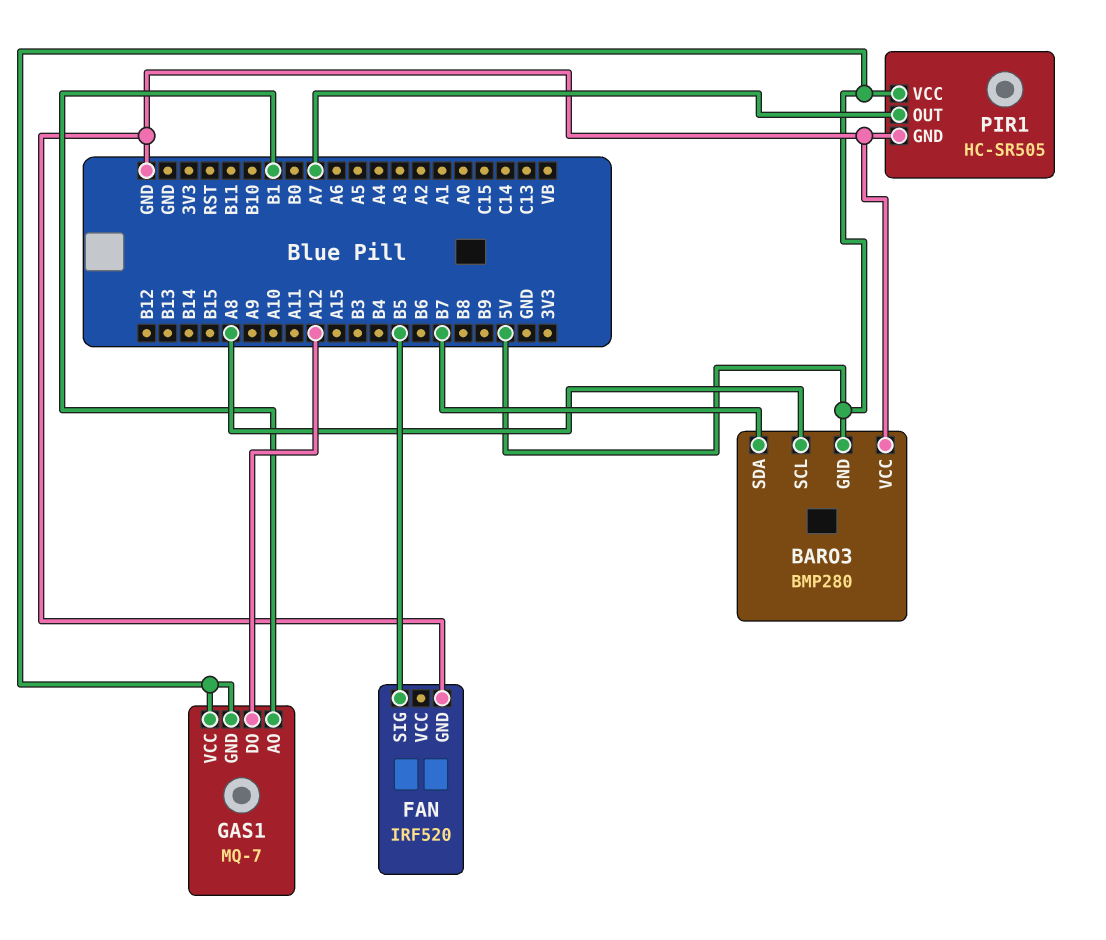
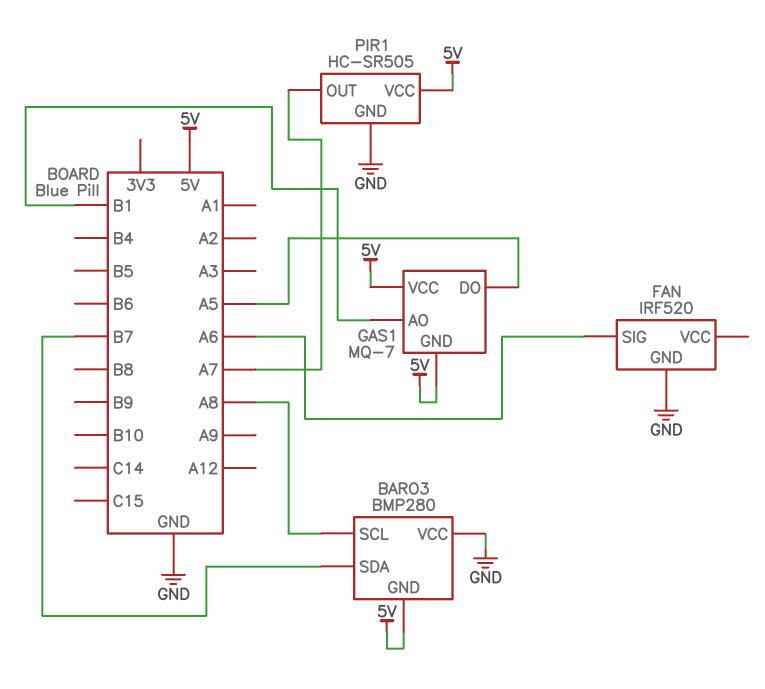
FAN pin SIG: B5 -> A6
GAS1 pin DO: A12 -> A5

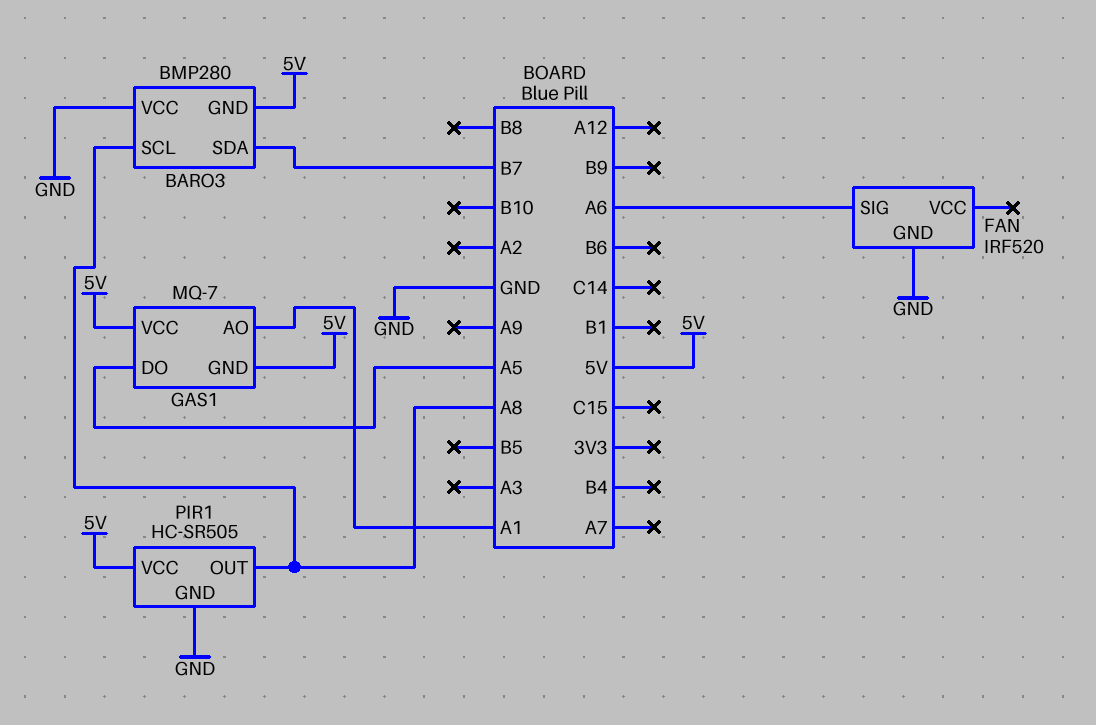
GAS1 pin AO: B1 -> A1
PIR1 pin OUT: A7 -> A8

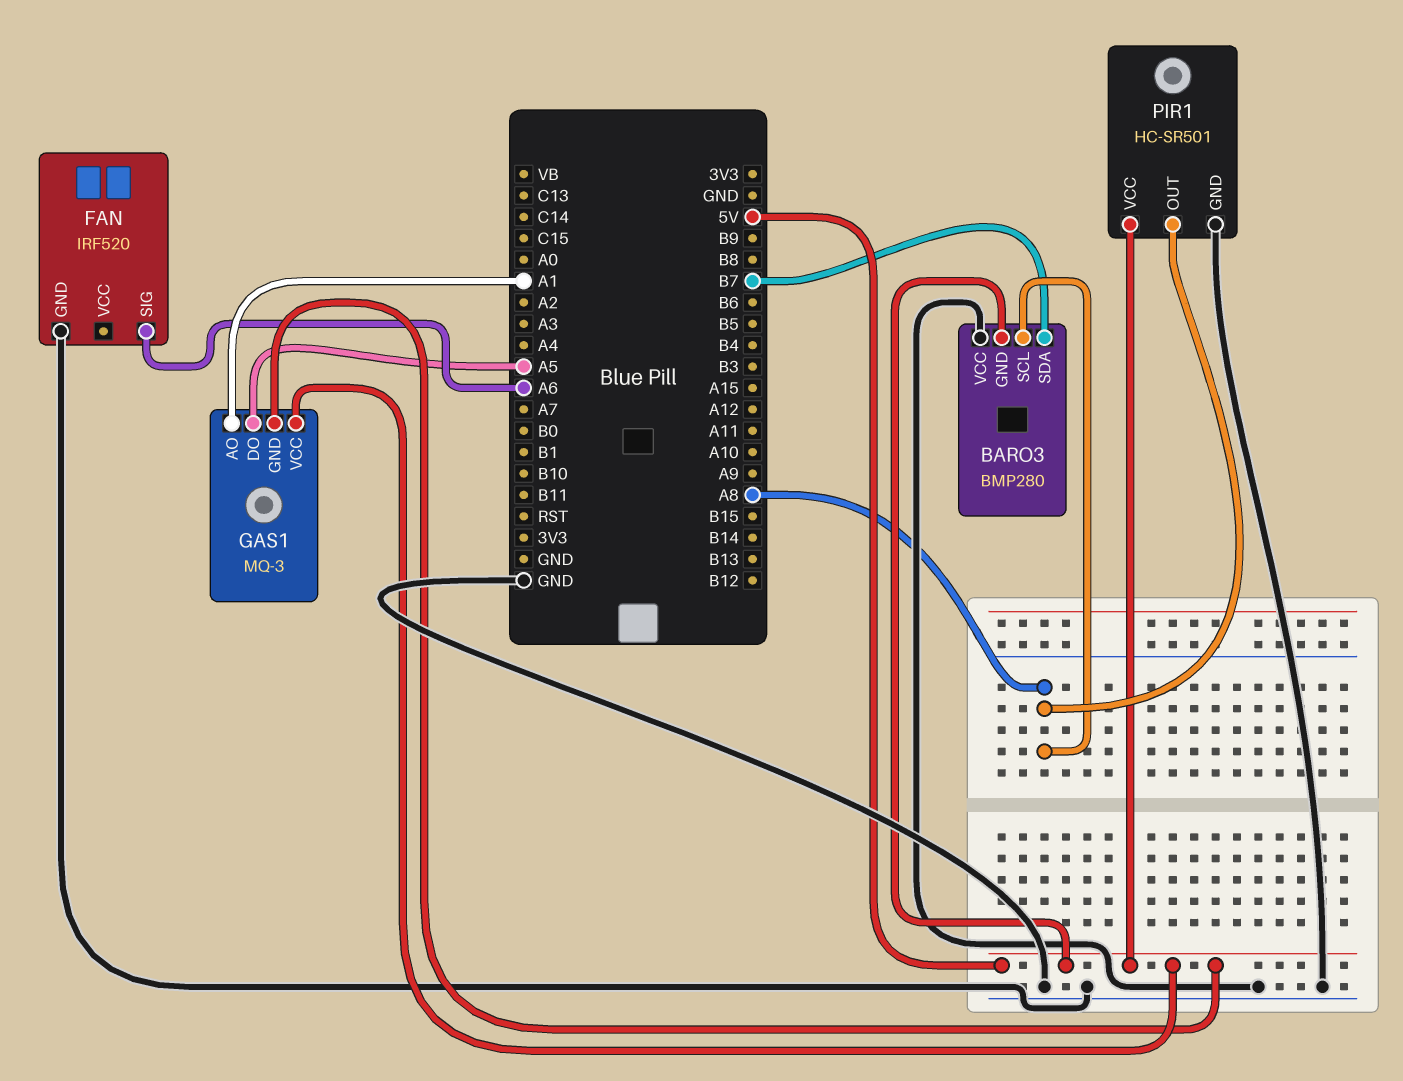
GAS1: MQ-7 -> MQ-3
PIR1: HC-SR505 -> HC-SR501

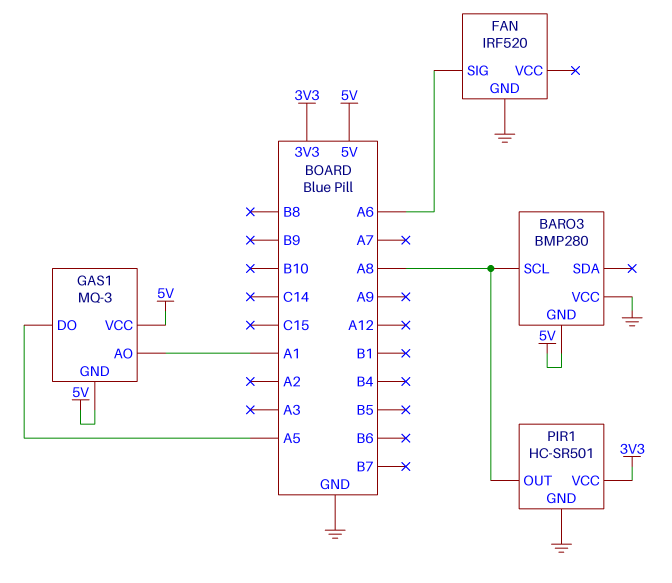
BARO3 pin SDA: B7 -> none
PIR1 pin VCC: 5V -> 3V3

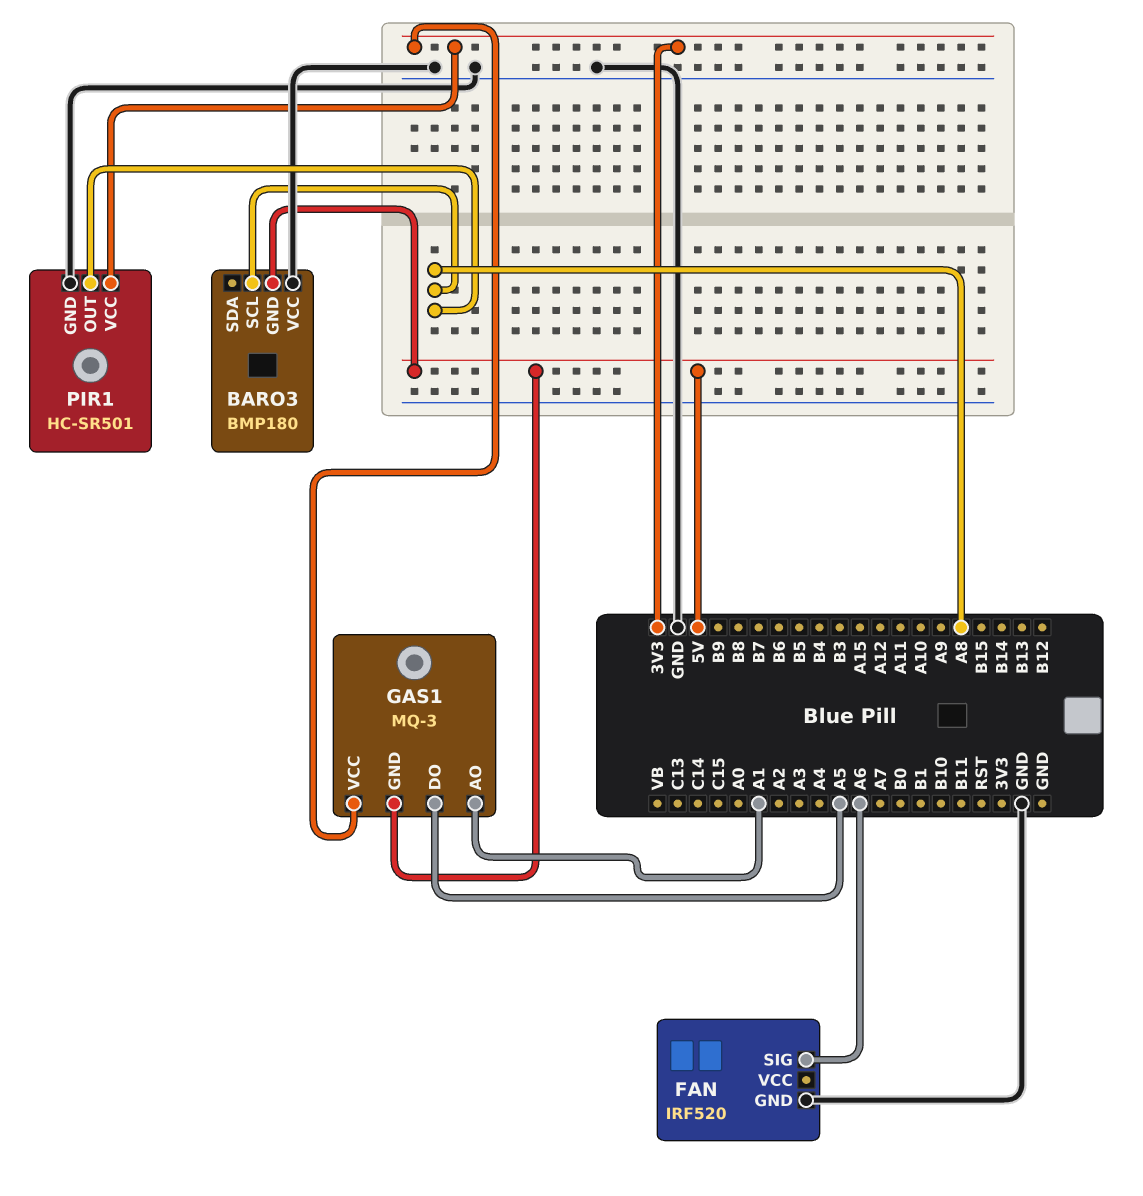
BARO3: BMP280 -> BMP180
GAS1 pin VCC: 5V -> 3V3

